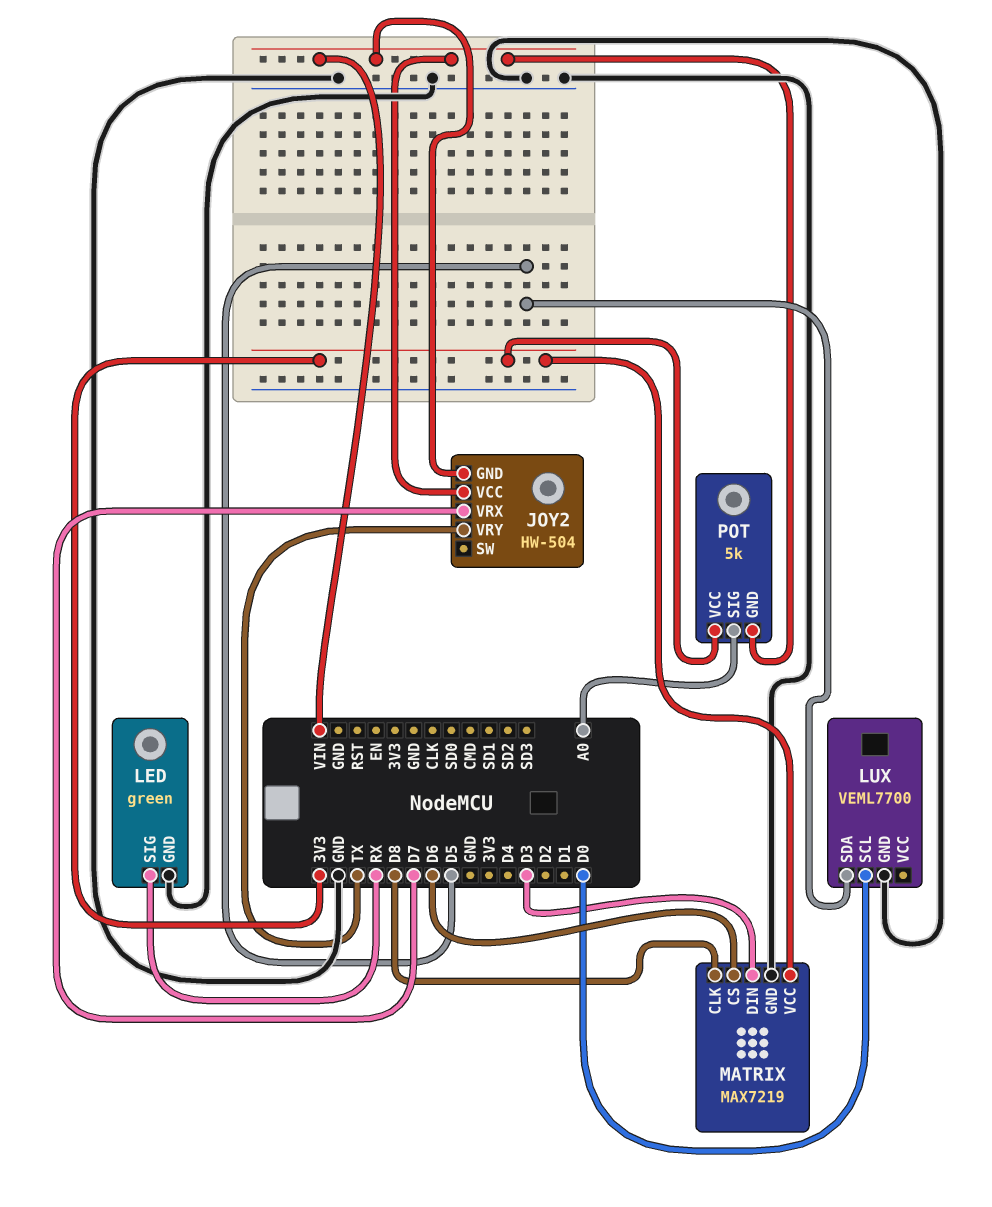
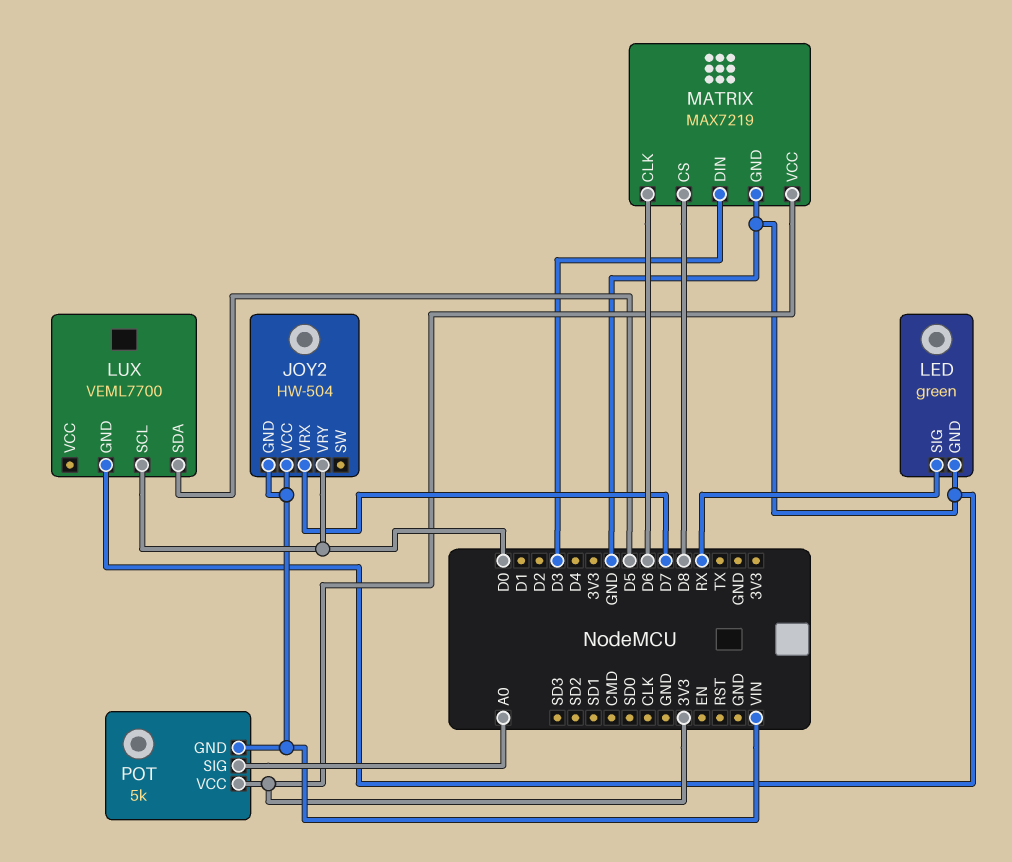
JOY2 pin VRY: TX -> D0
MATRIX pin CLK: D8 -> D6
MATRIX pin CS: D6 -> D8

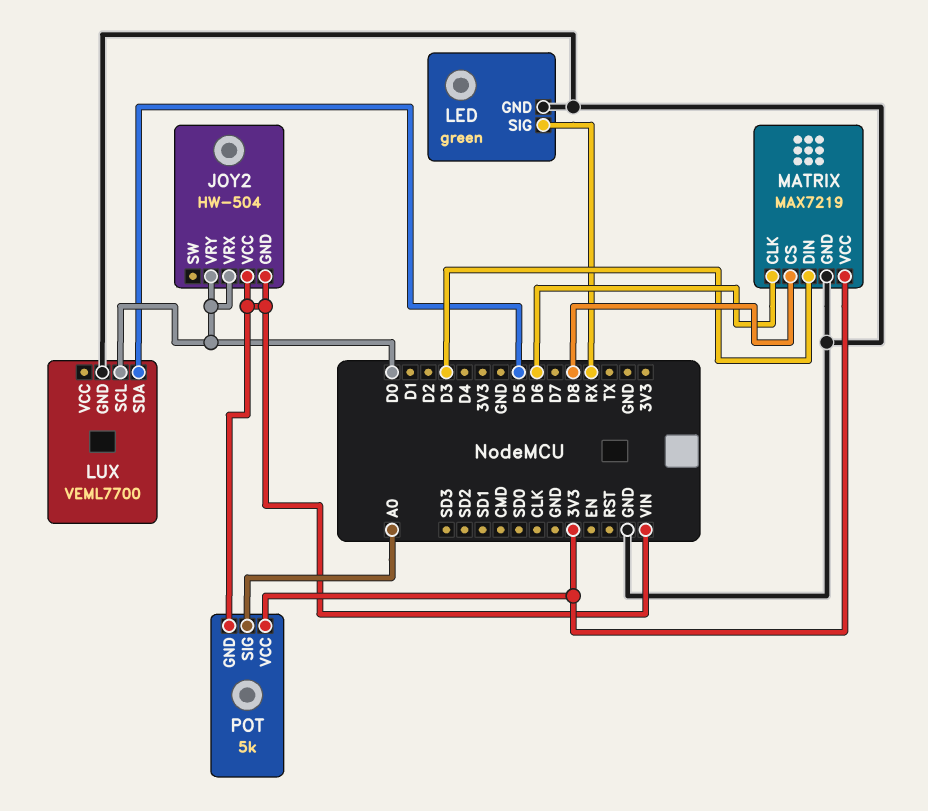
JOY2 pin VRX: D7 -> D0

